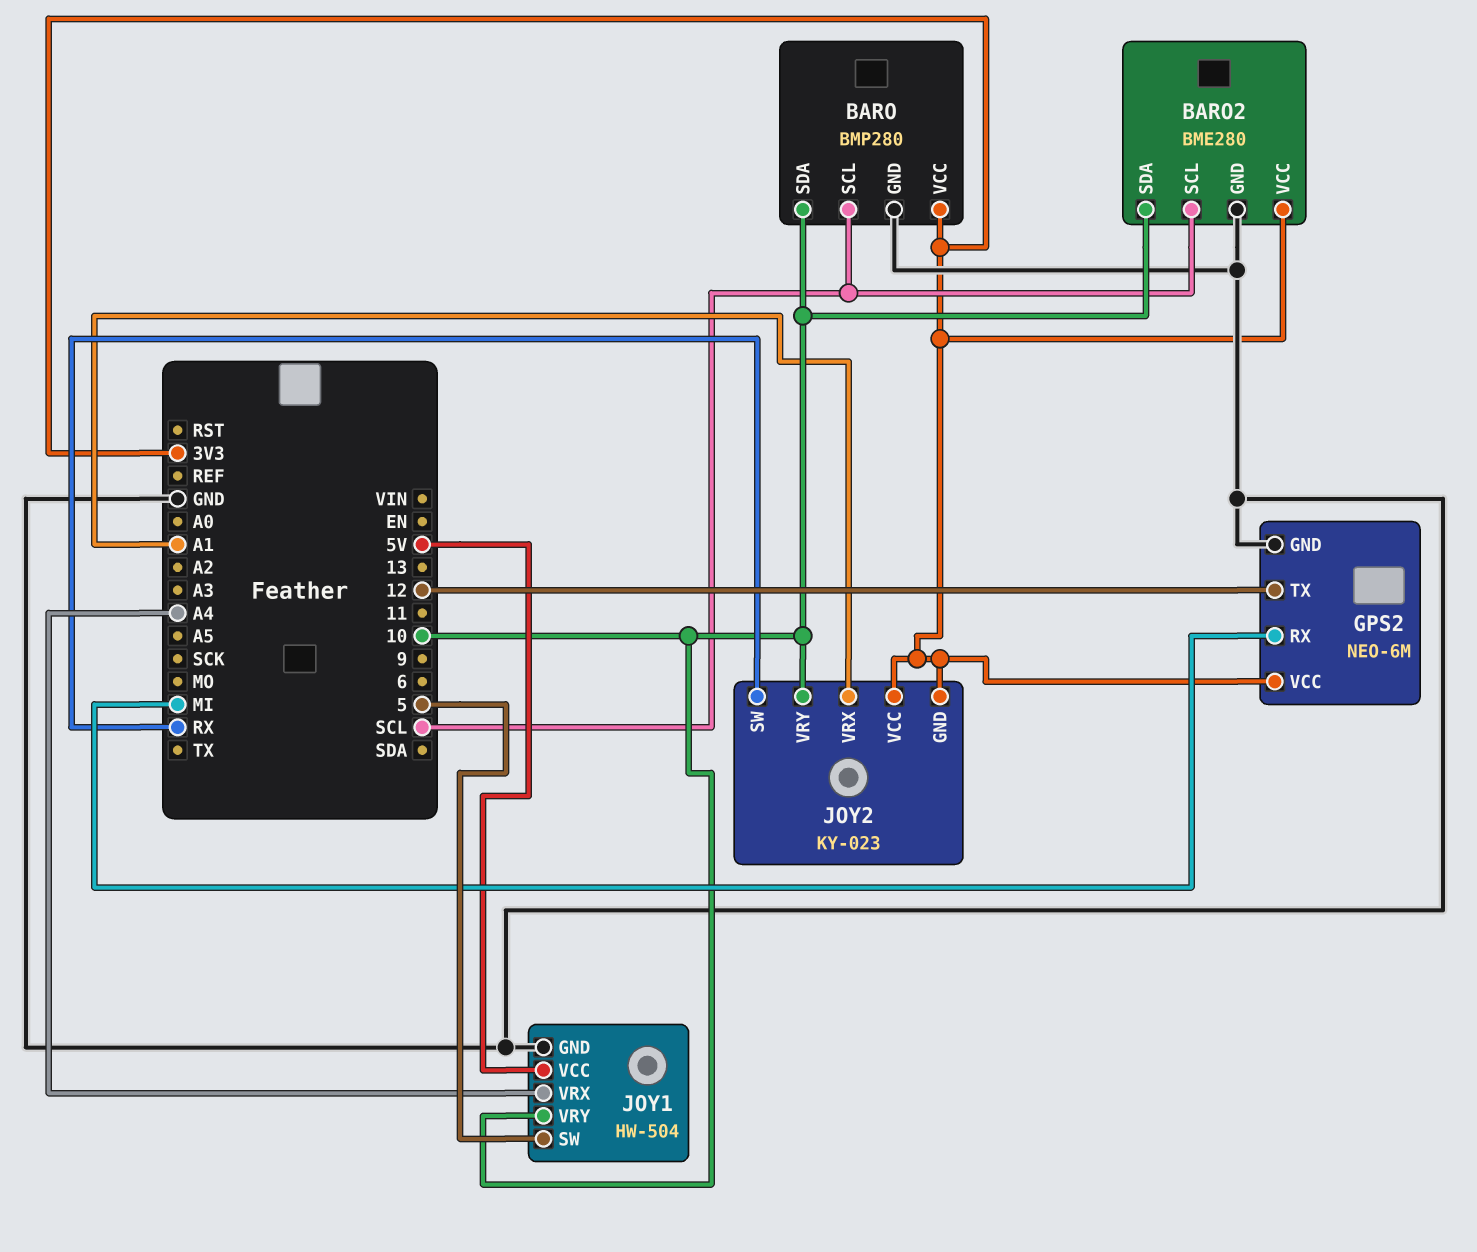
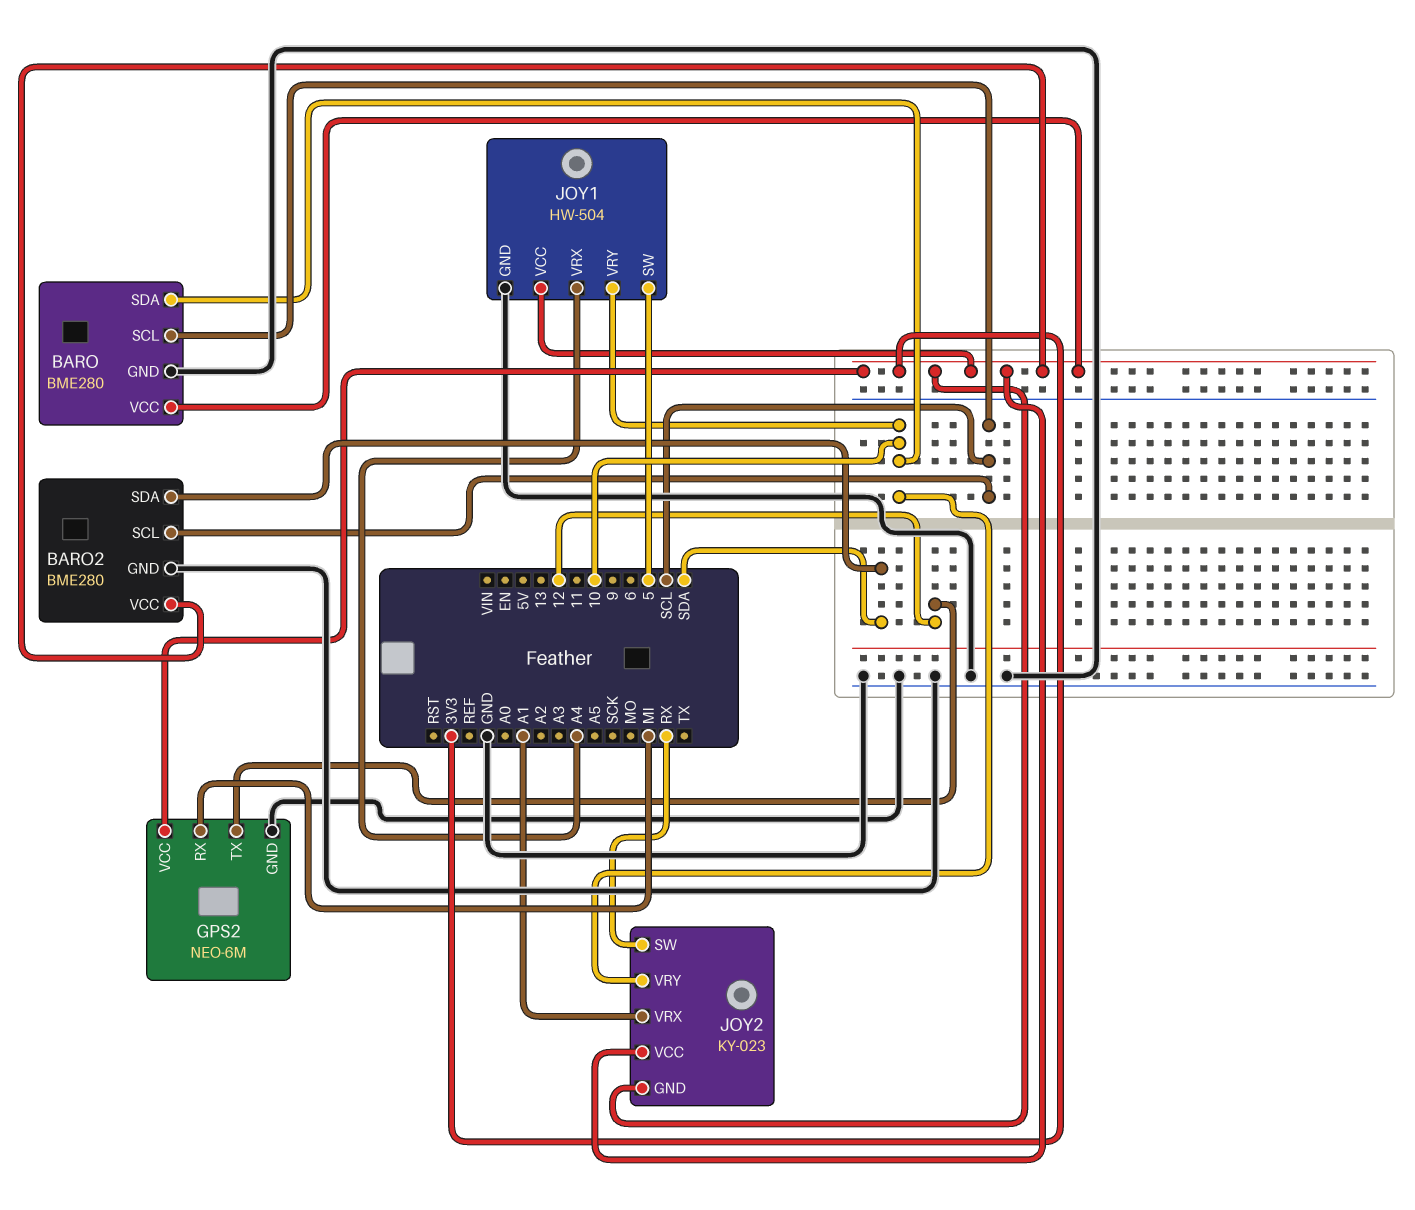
BARO: BMP280 -> BME280
BARO2 pin SDA: 10 -> SDA
JOY1 pin VCC: 5V -> 3V3

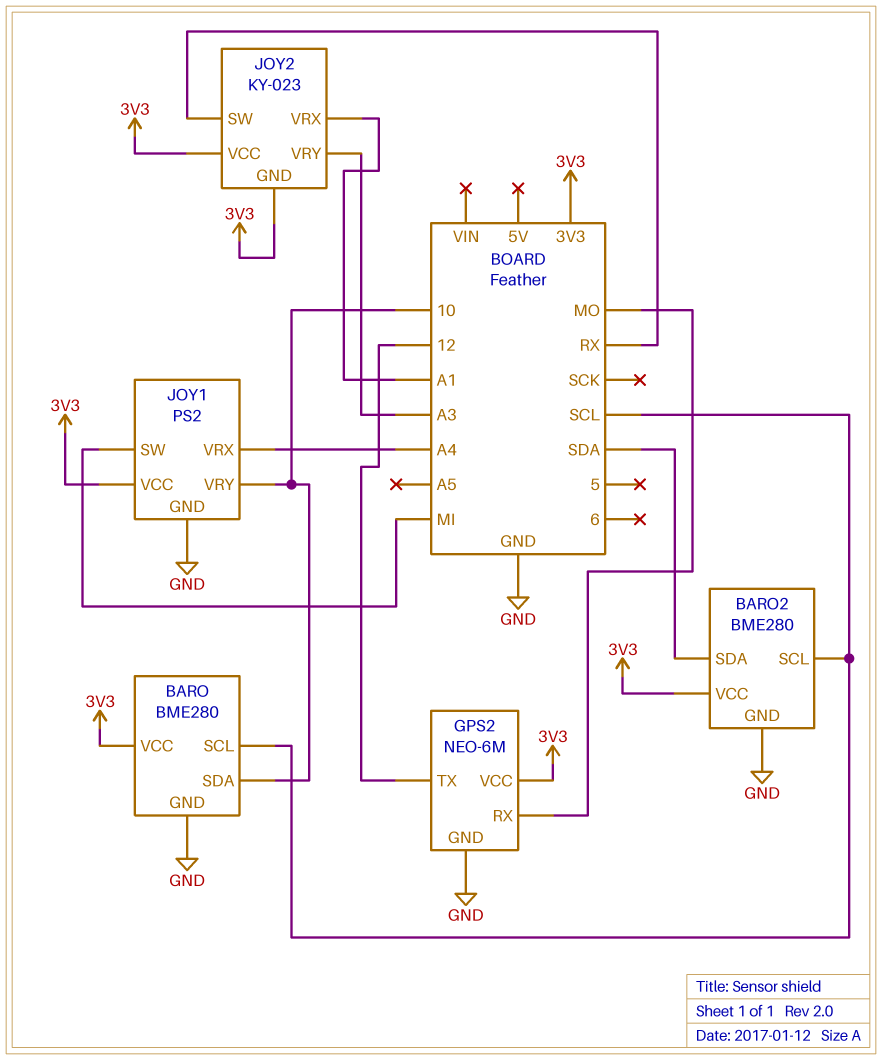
GPS2 pin RX: MI -> MO
JOY1: HW-504 -> PS2
JOY1 pin SW: 5 -> MI
JOY2 pin VRY: 10 -> A3

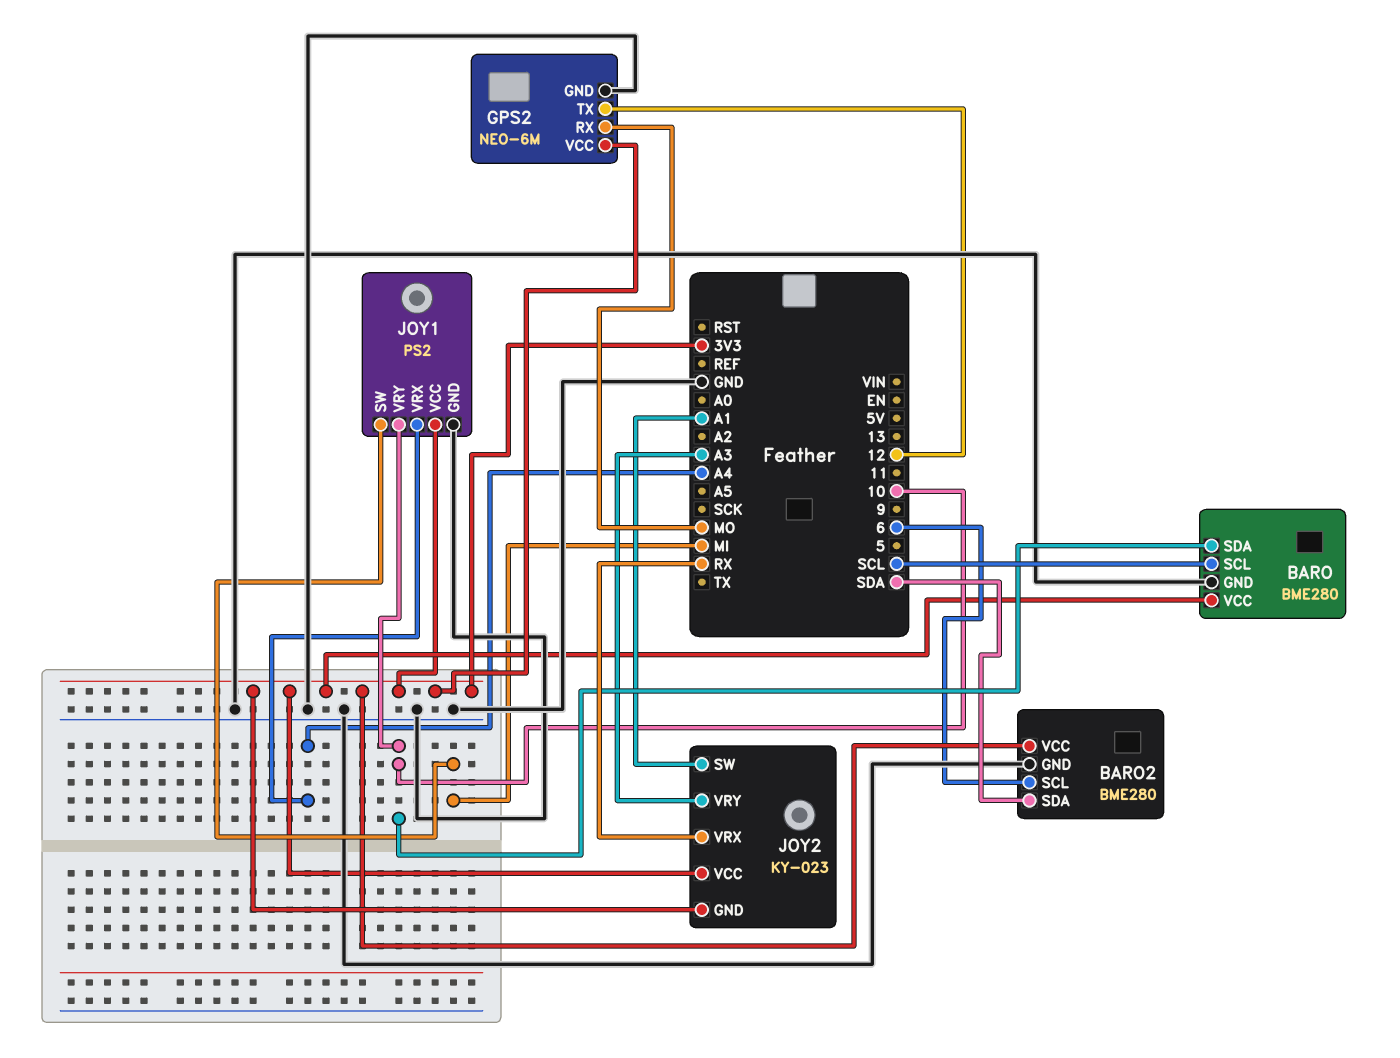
BARO2 pin SCL: SCL -> 6
JOY2 pin SW: RX -> A1
JOY2 pin VRX: A1 -> RX

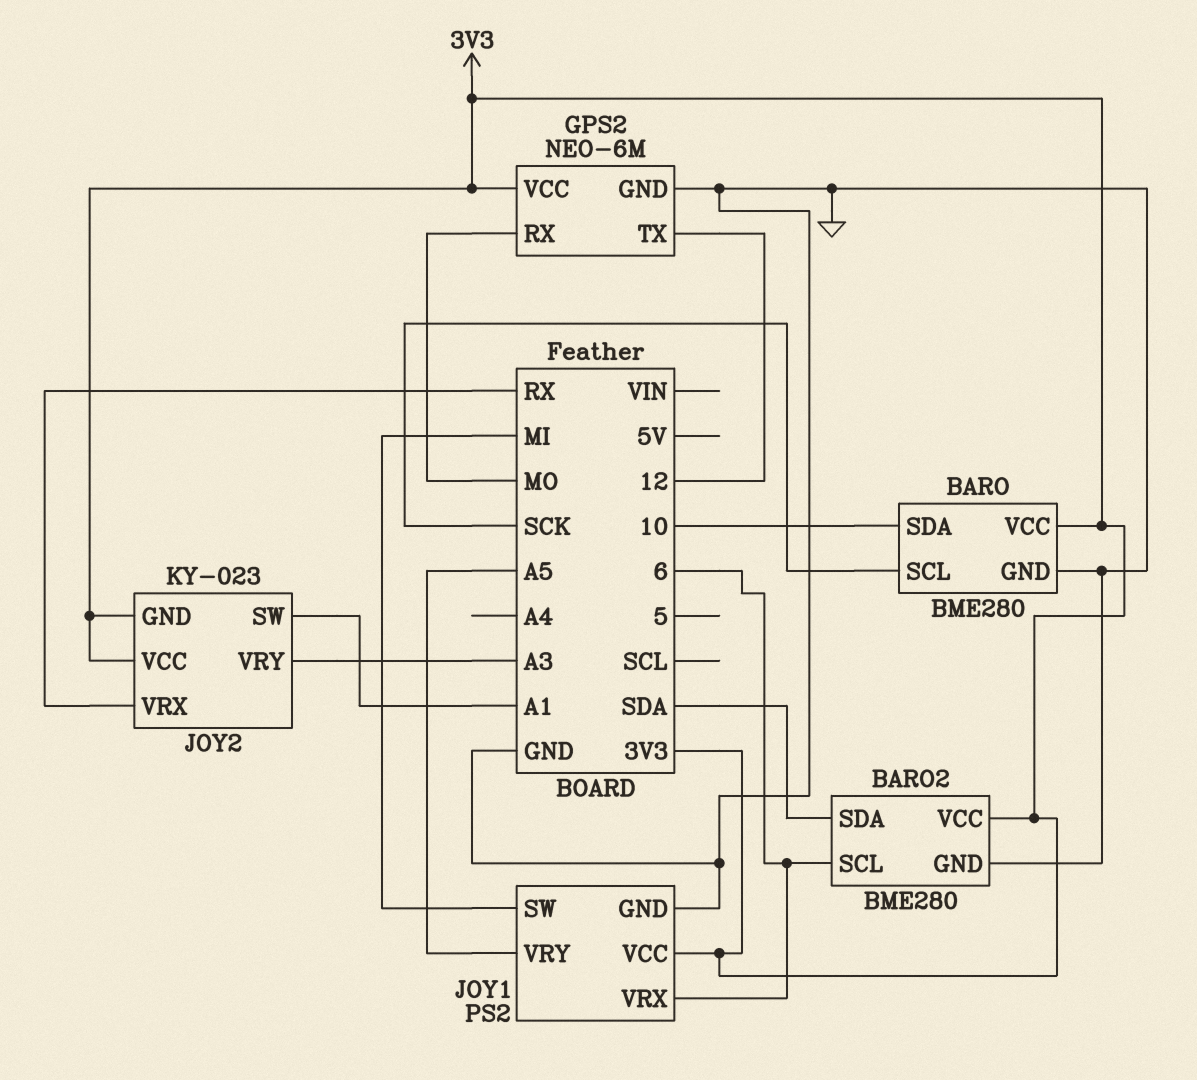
BARO pin SCL: SCL -> SCK
JOY1 pin VRX: A4 -> 6
JOY1 pin VRY: 10 -> A5

